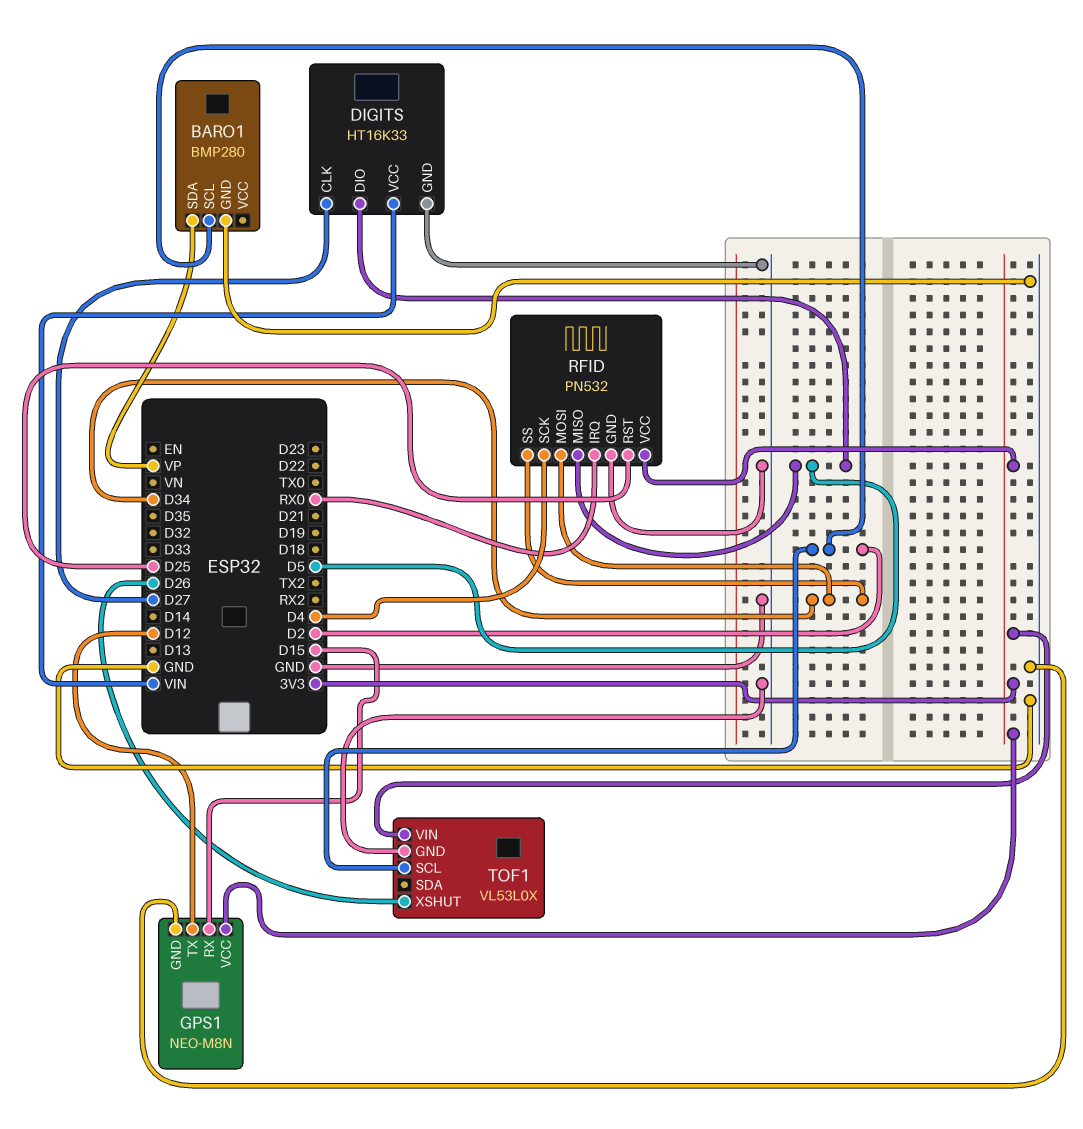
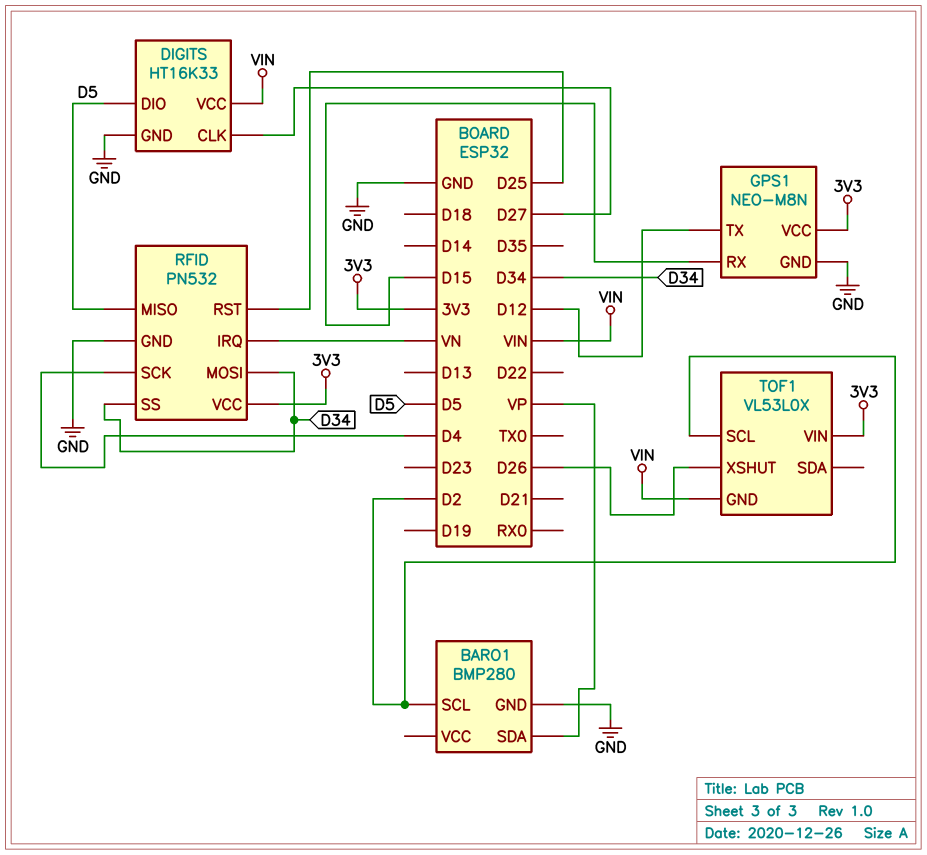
RFID pin IRQ: RX0 -> VN
TOF1 pin GND: GND -> VIN

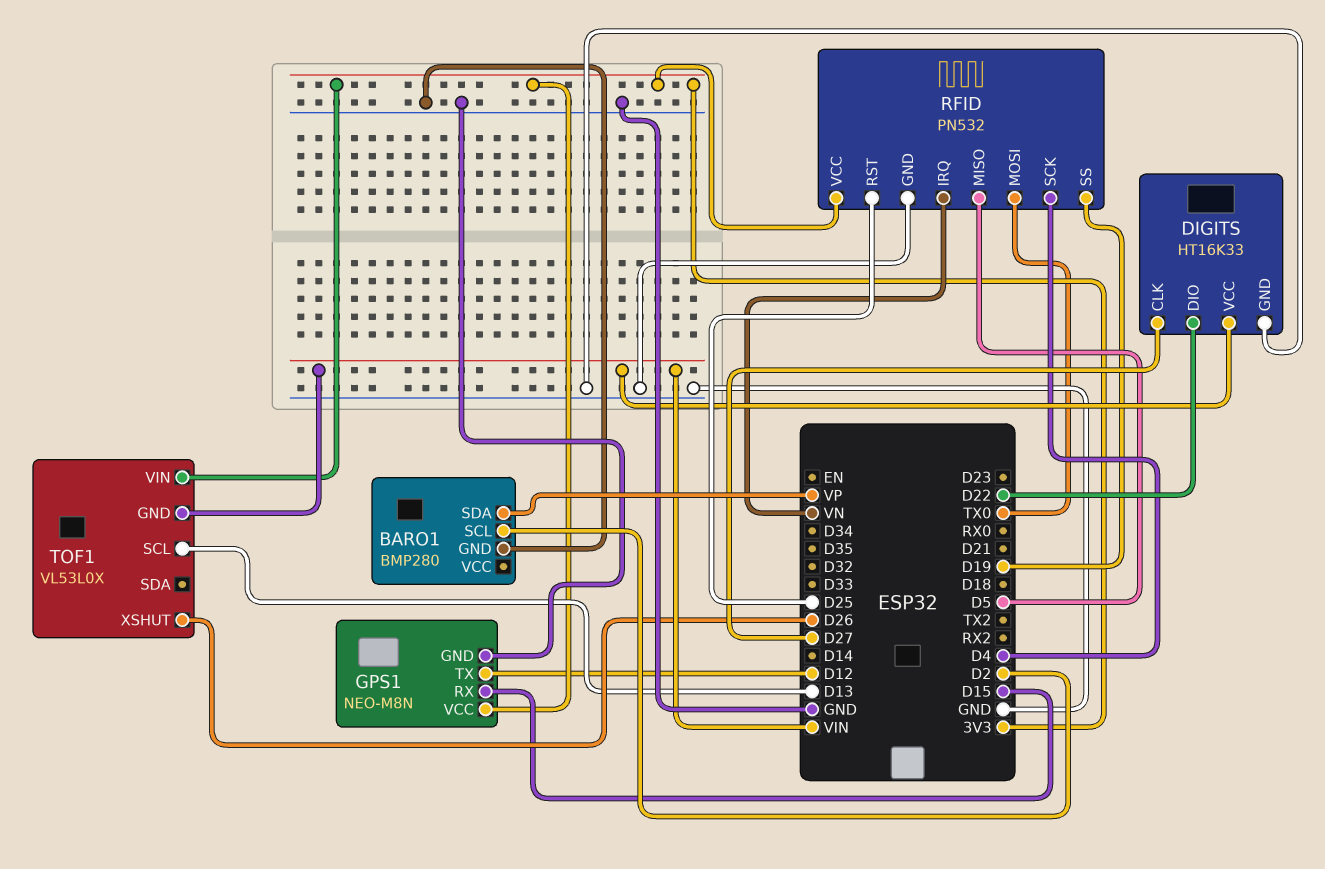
DIGITS pin DIO: D5 -> D22
RFID pin MOSI: D34 -> TX0
RFID pin SS: D34 -> D19
TOF1 pin SCL: D2 -> D13

